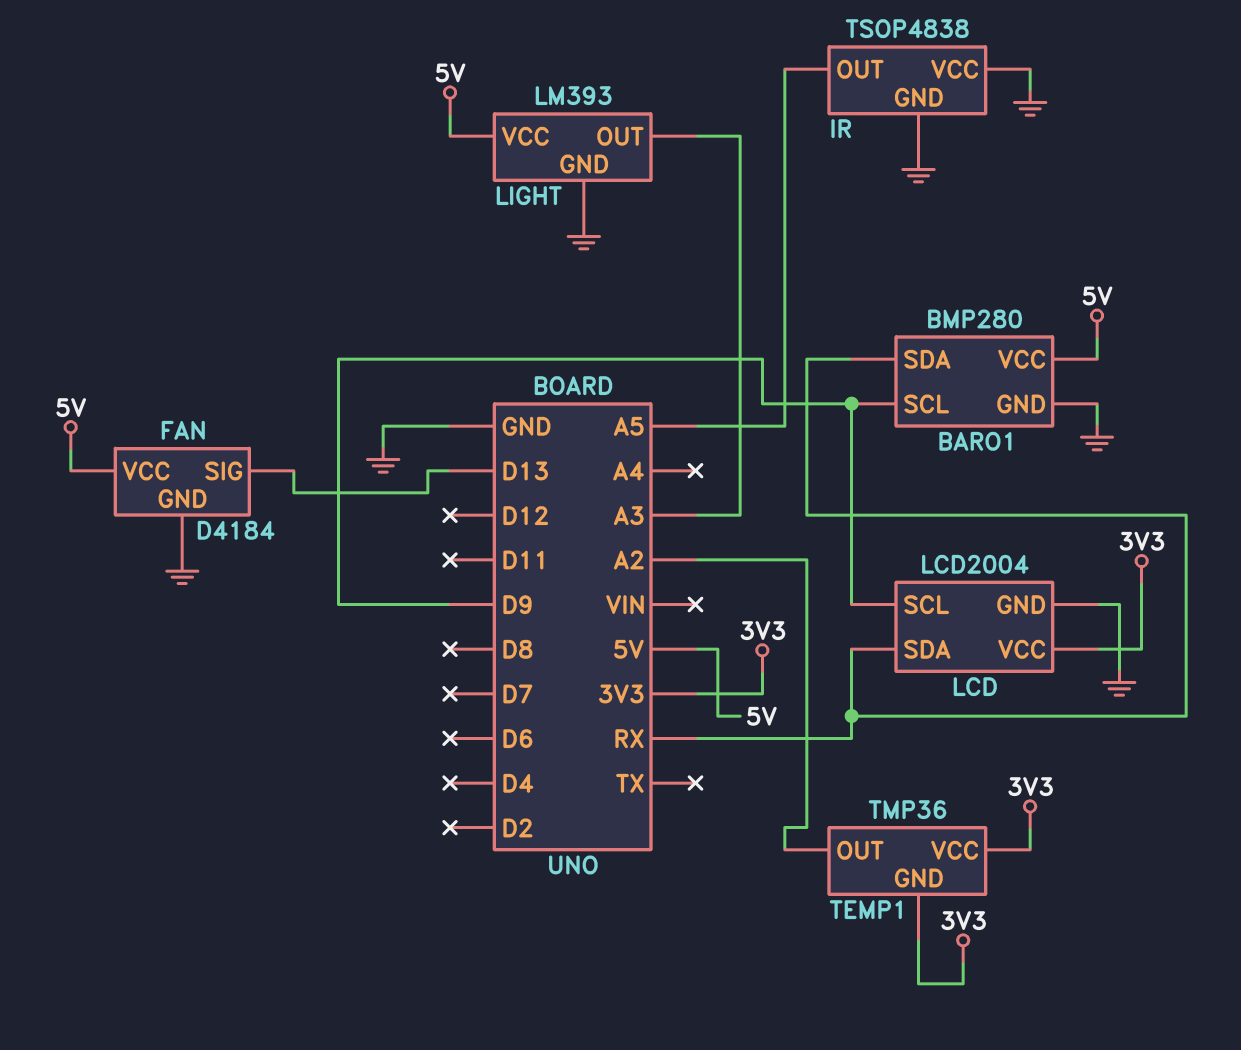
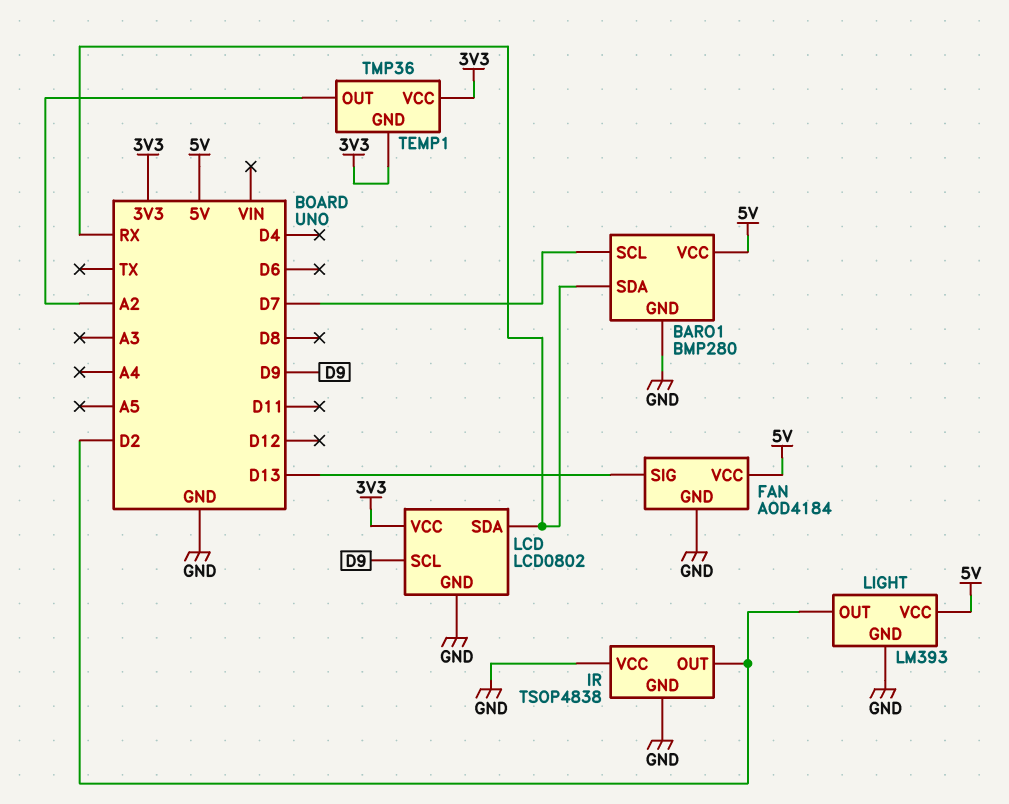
BARO1 pin SCL: D9 -> D7
FAN: D4184 -> AOD4184
IR pin OUT: A5 -> D2
LCD: LCD2004 -> LCD0802
LIGHT pin OUT: A3 -> D2

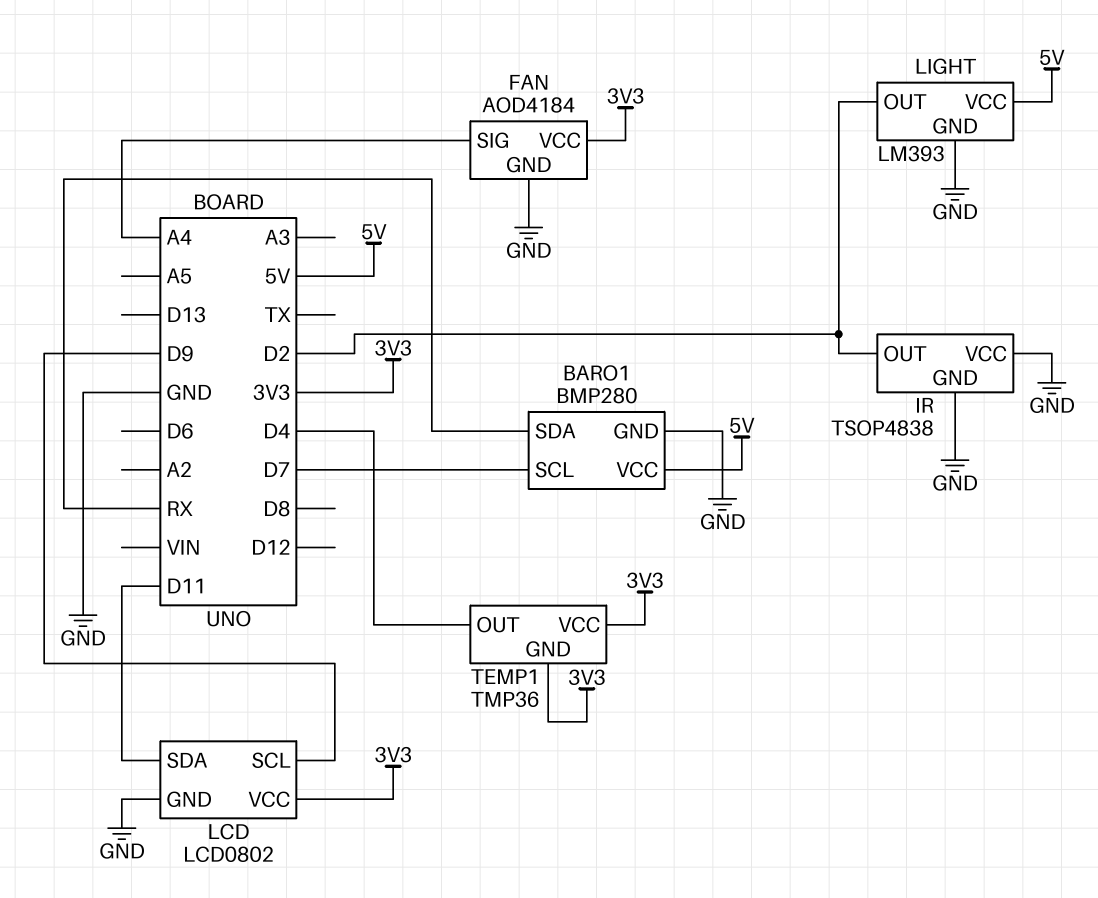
FAN pin SIG: D13 -> A4
FAN pin VCC: 5V -> 3V3
LCD pin SDA: RX -> D11
TEMP1 pin OUT: A2 -> D4

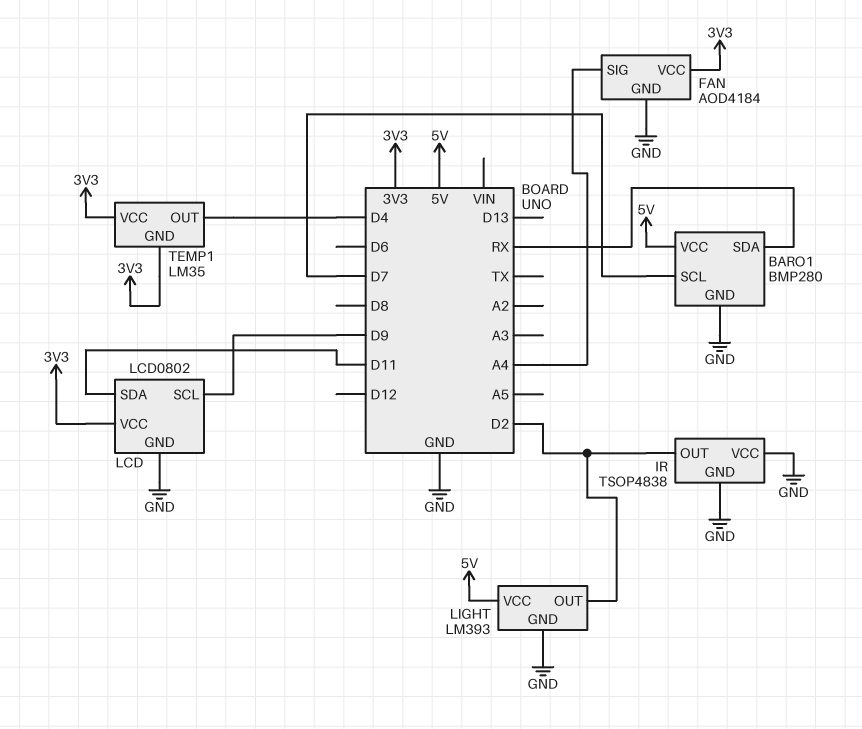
TEMP1: TMP36 -> LM35

